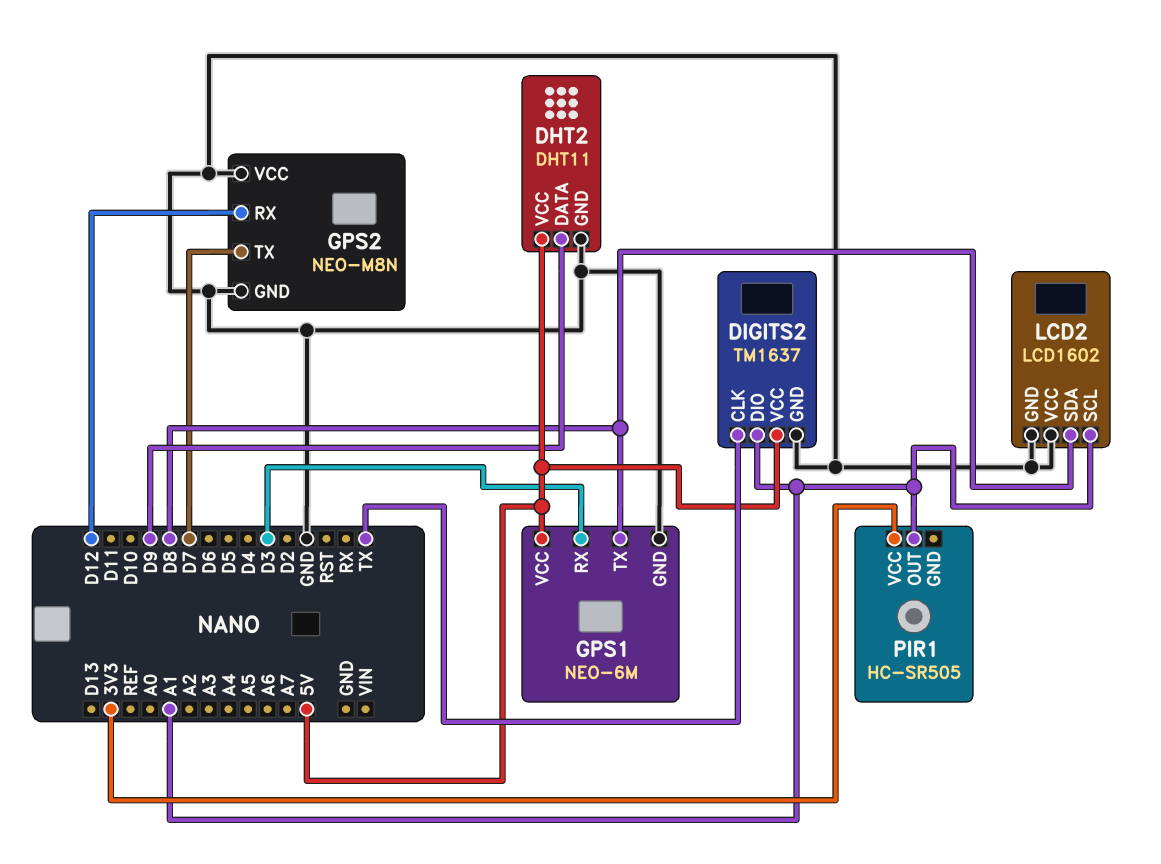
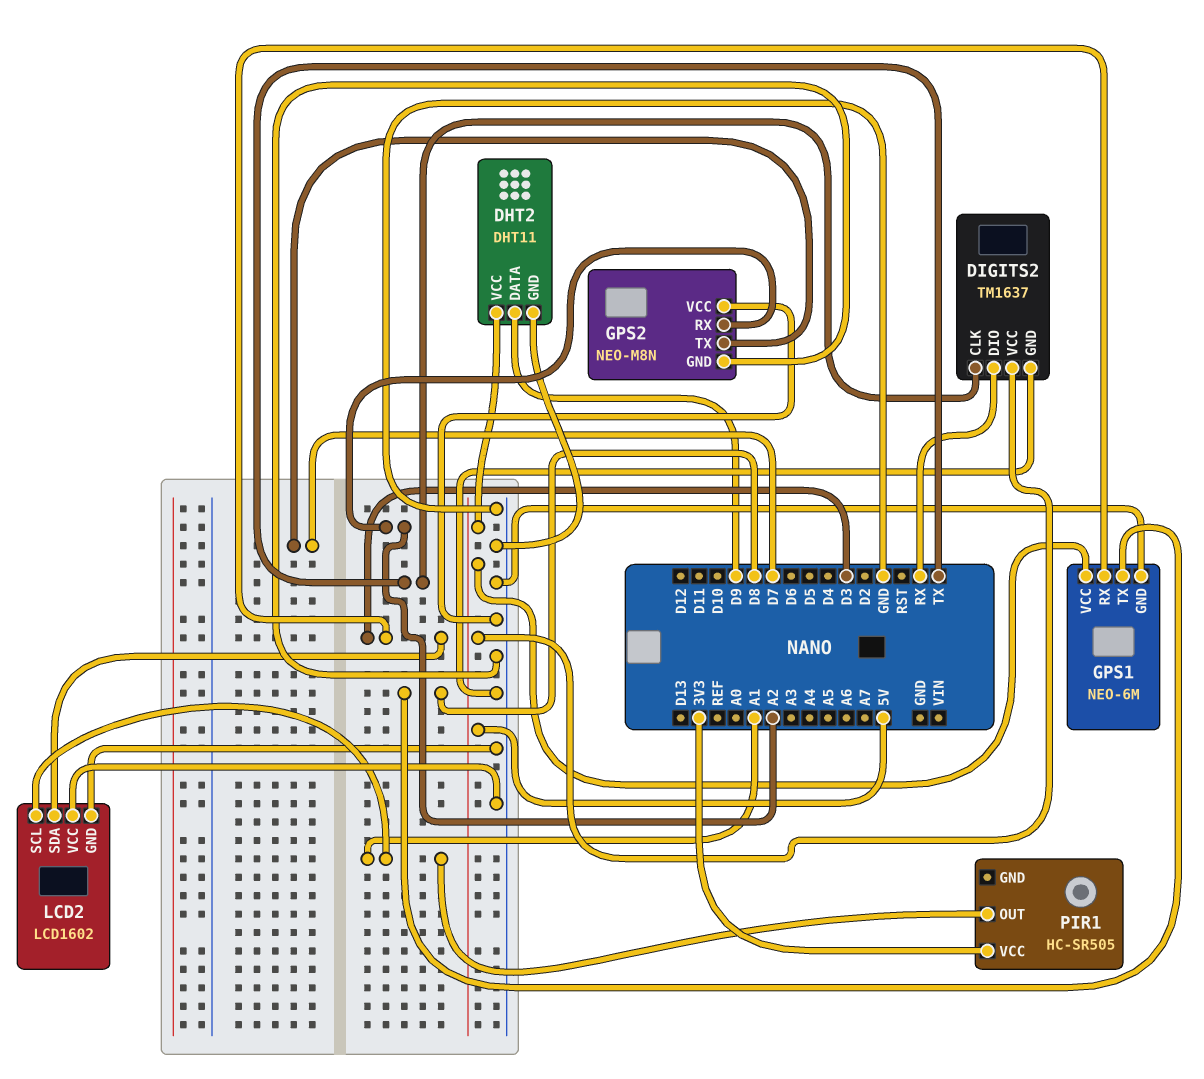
DIGITS2 pin DIO: A1 -> RX
GPS2 pin RX: D12 -> A2
LCD2 pin SDA: D8 -> D3

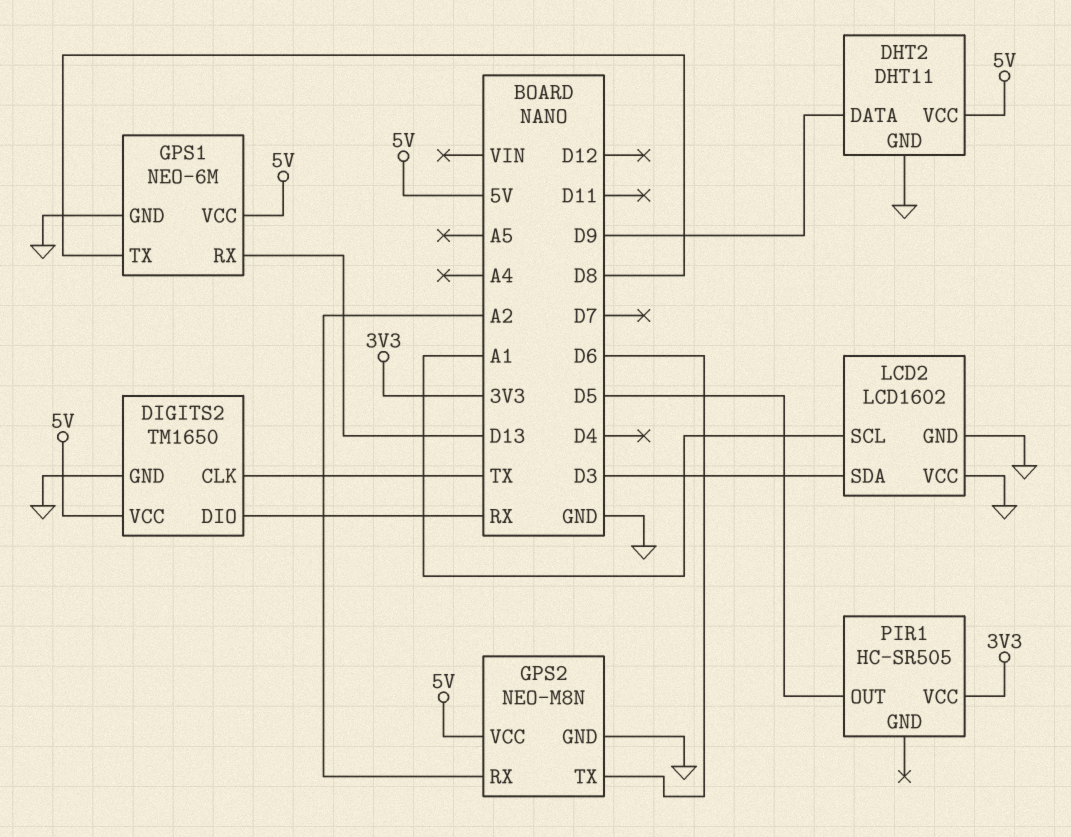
DIGITS2: TM1637 -> TM1650
GPS1 pin RX: D3 -> D13
GPS2 pin TX: D7 -> D6
GPS2 pin VCC: GND -> 5V
PIR1 pin OUT: A1 -> D5

